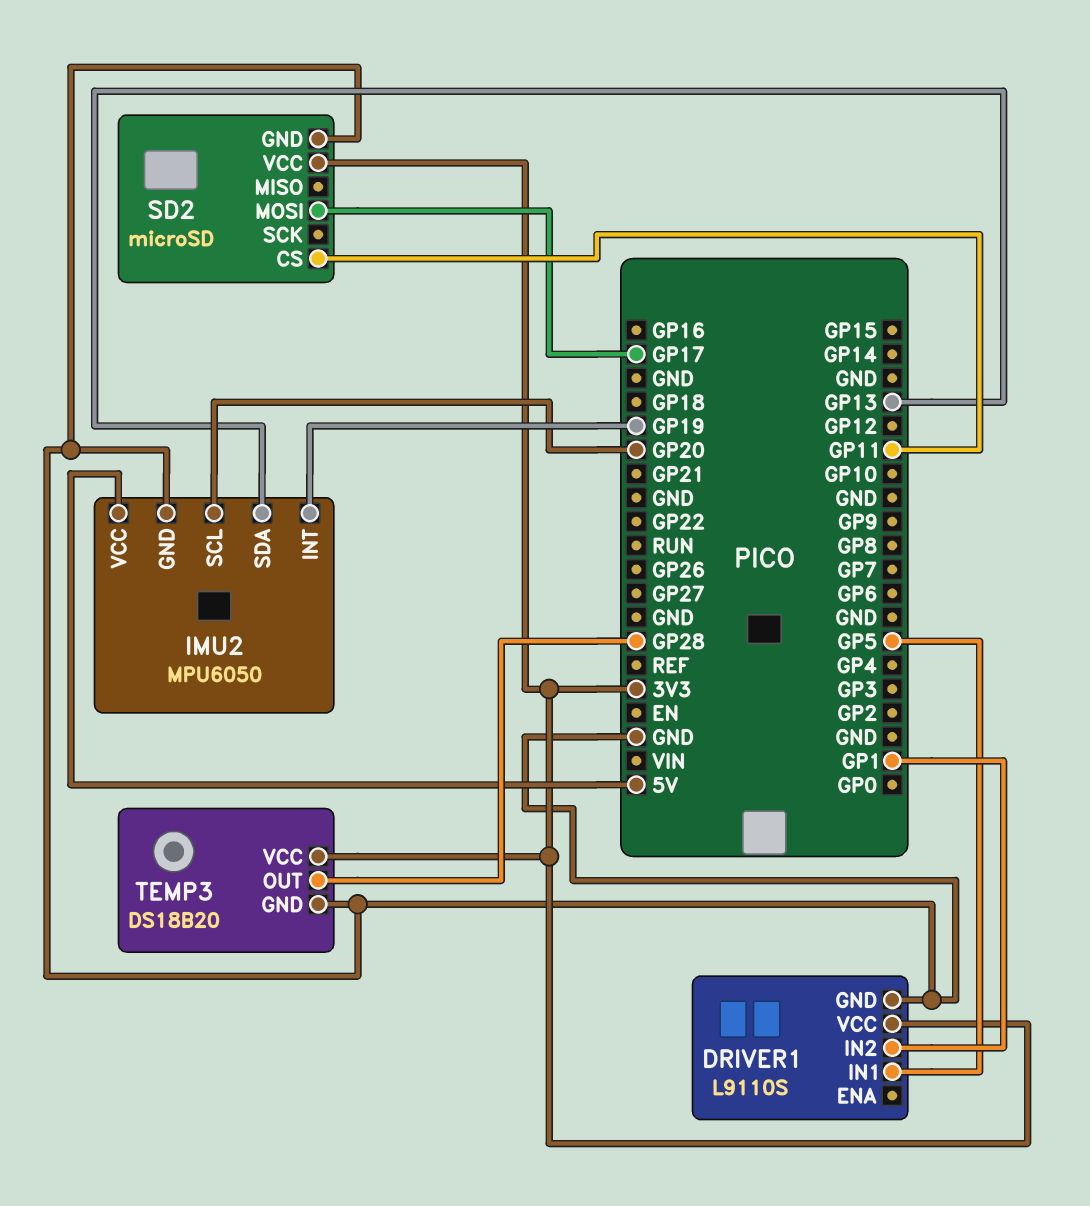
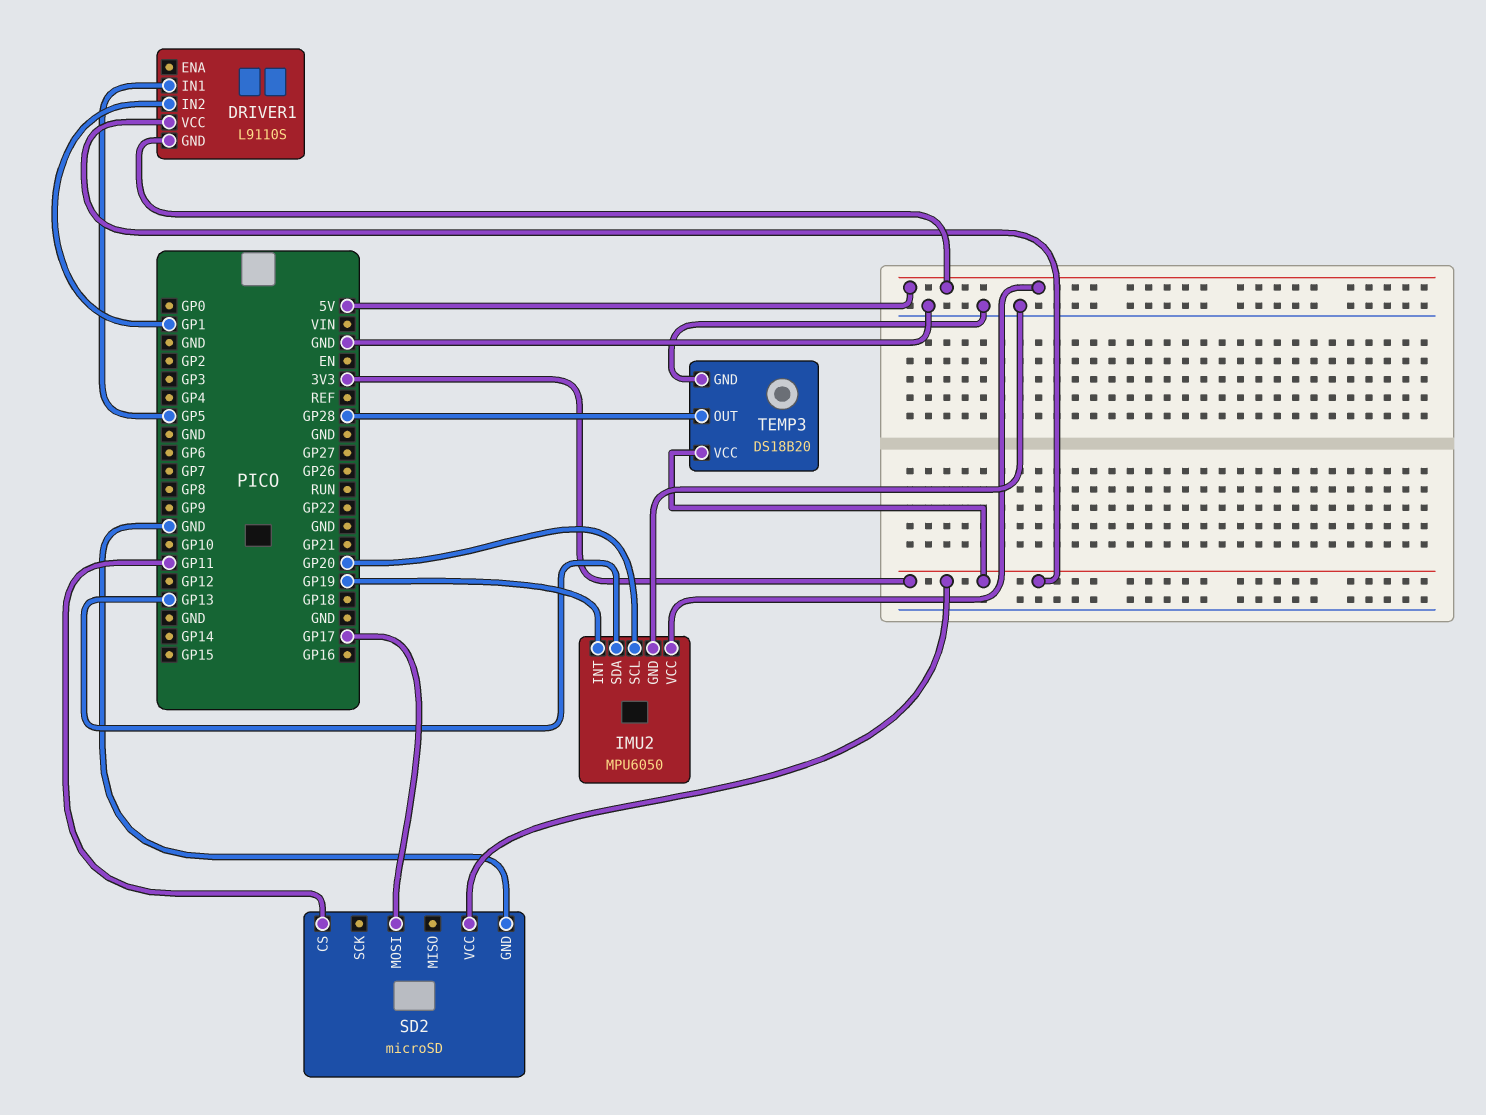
DRIVER1 pin GND: GND -> 5V

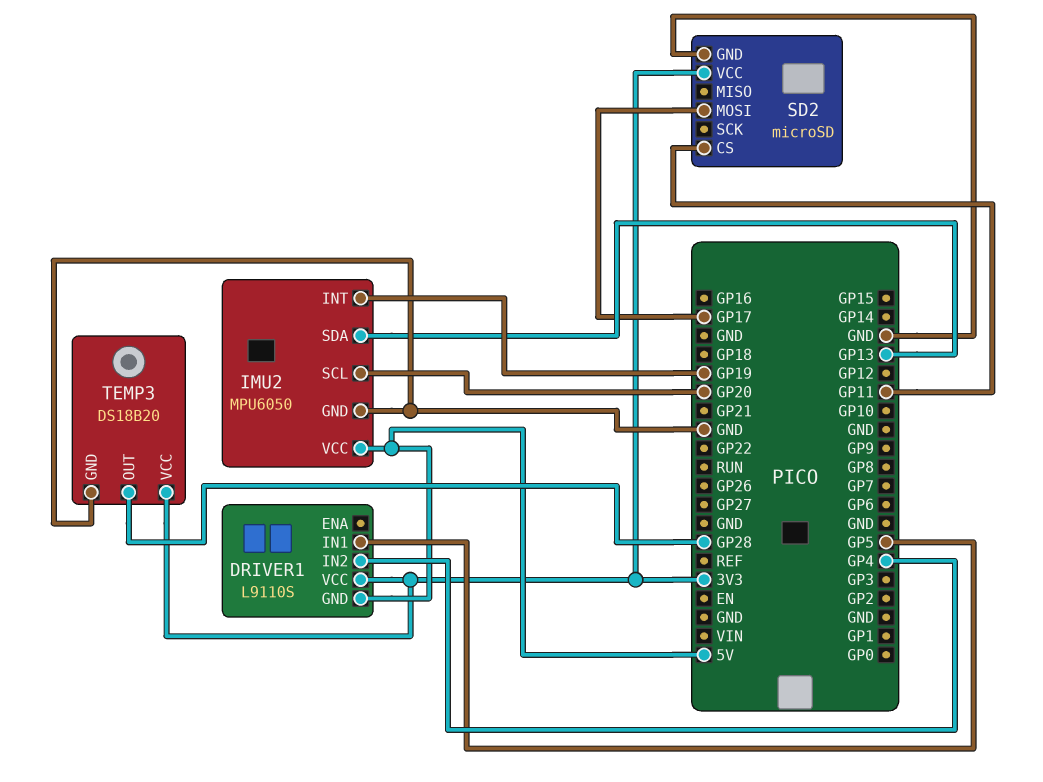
DRIVER1 pin IN2: GP1 -> GP4

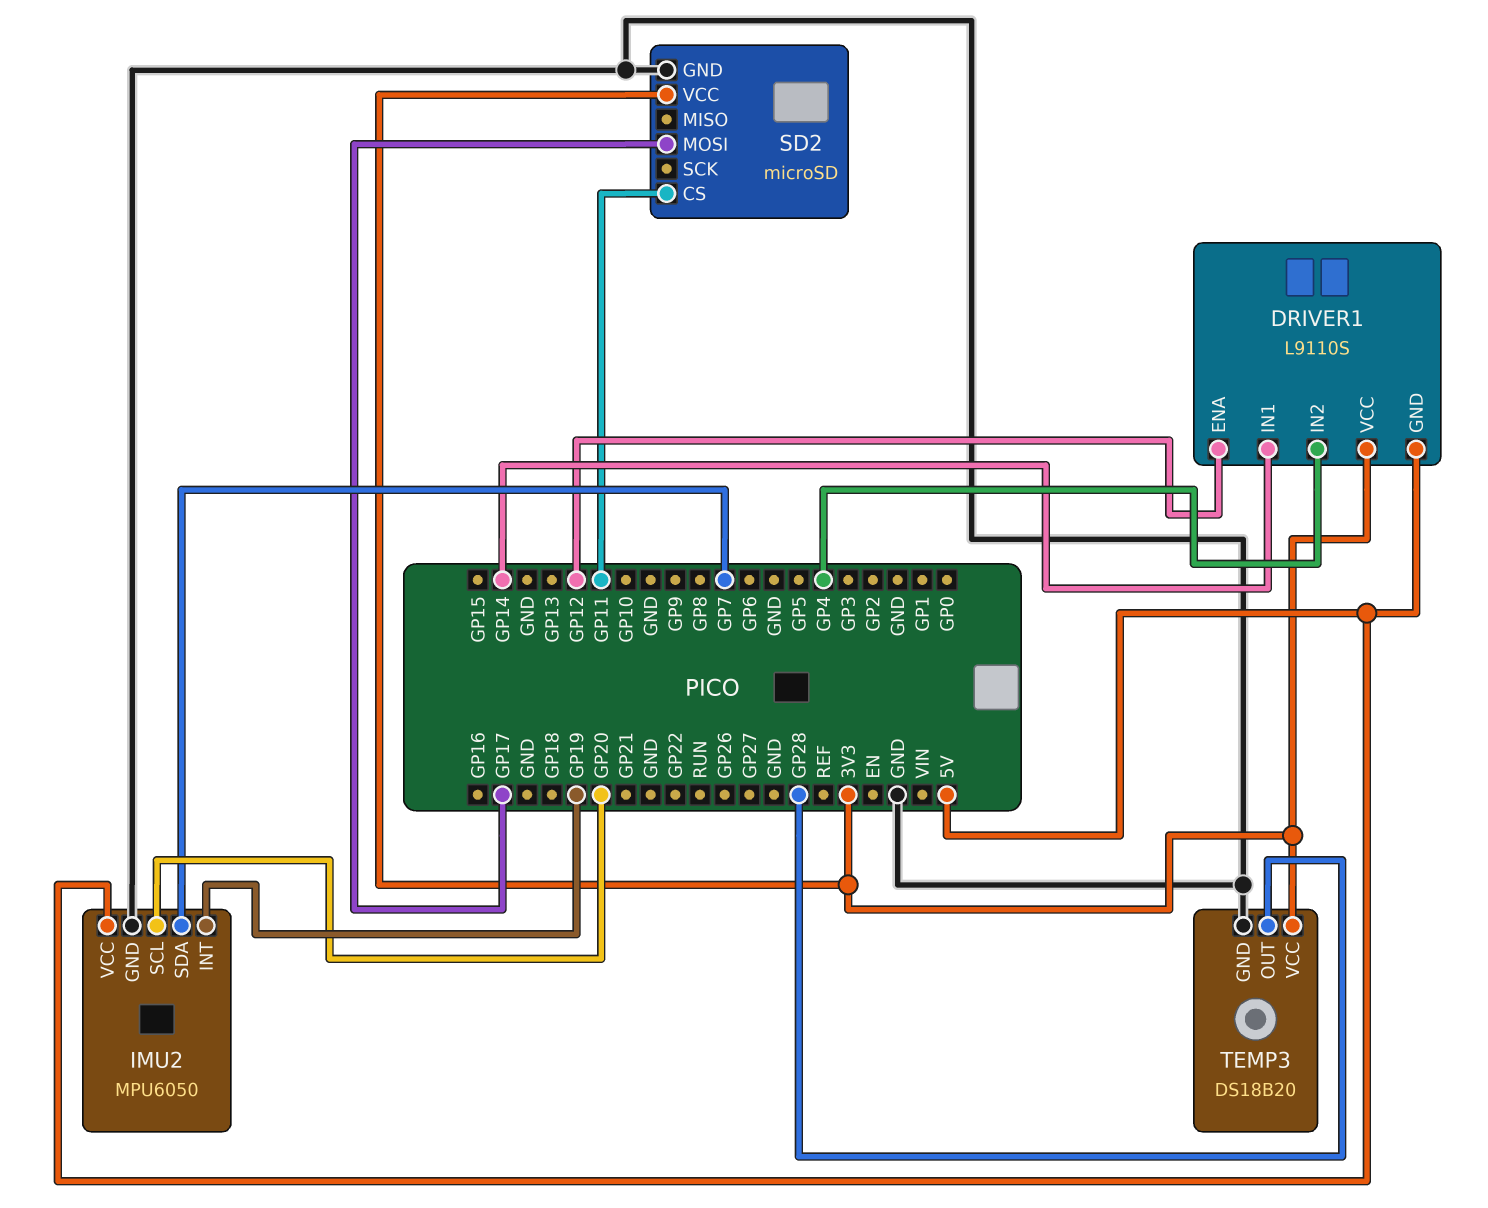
DRIVER1 pin ENA: none -> GP12
DRIVER1 pin IN1: GP5 -> GP14
IMU2 pin SDA: GP13 -> GP7

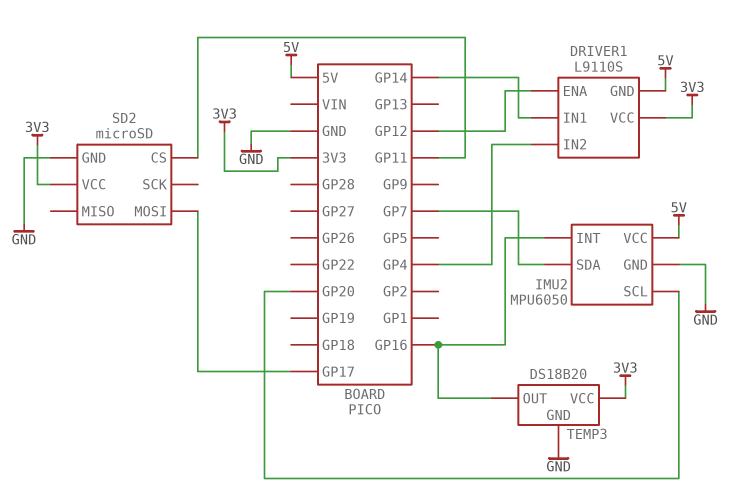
IMU2 pin INT: GP19 -> GP16
TEMP3 pin OUT: GP28 -> GP16

